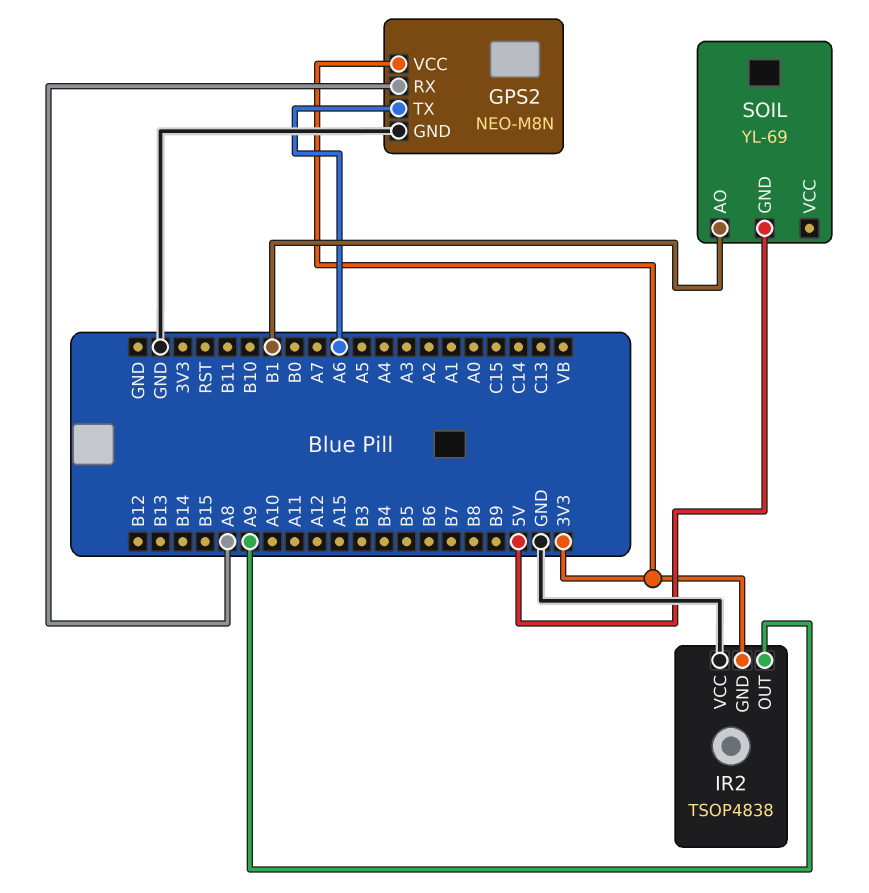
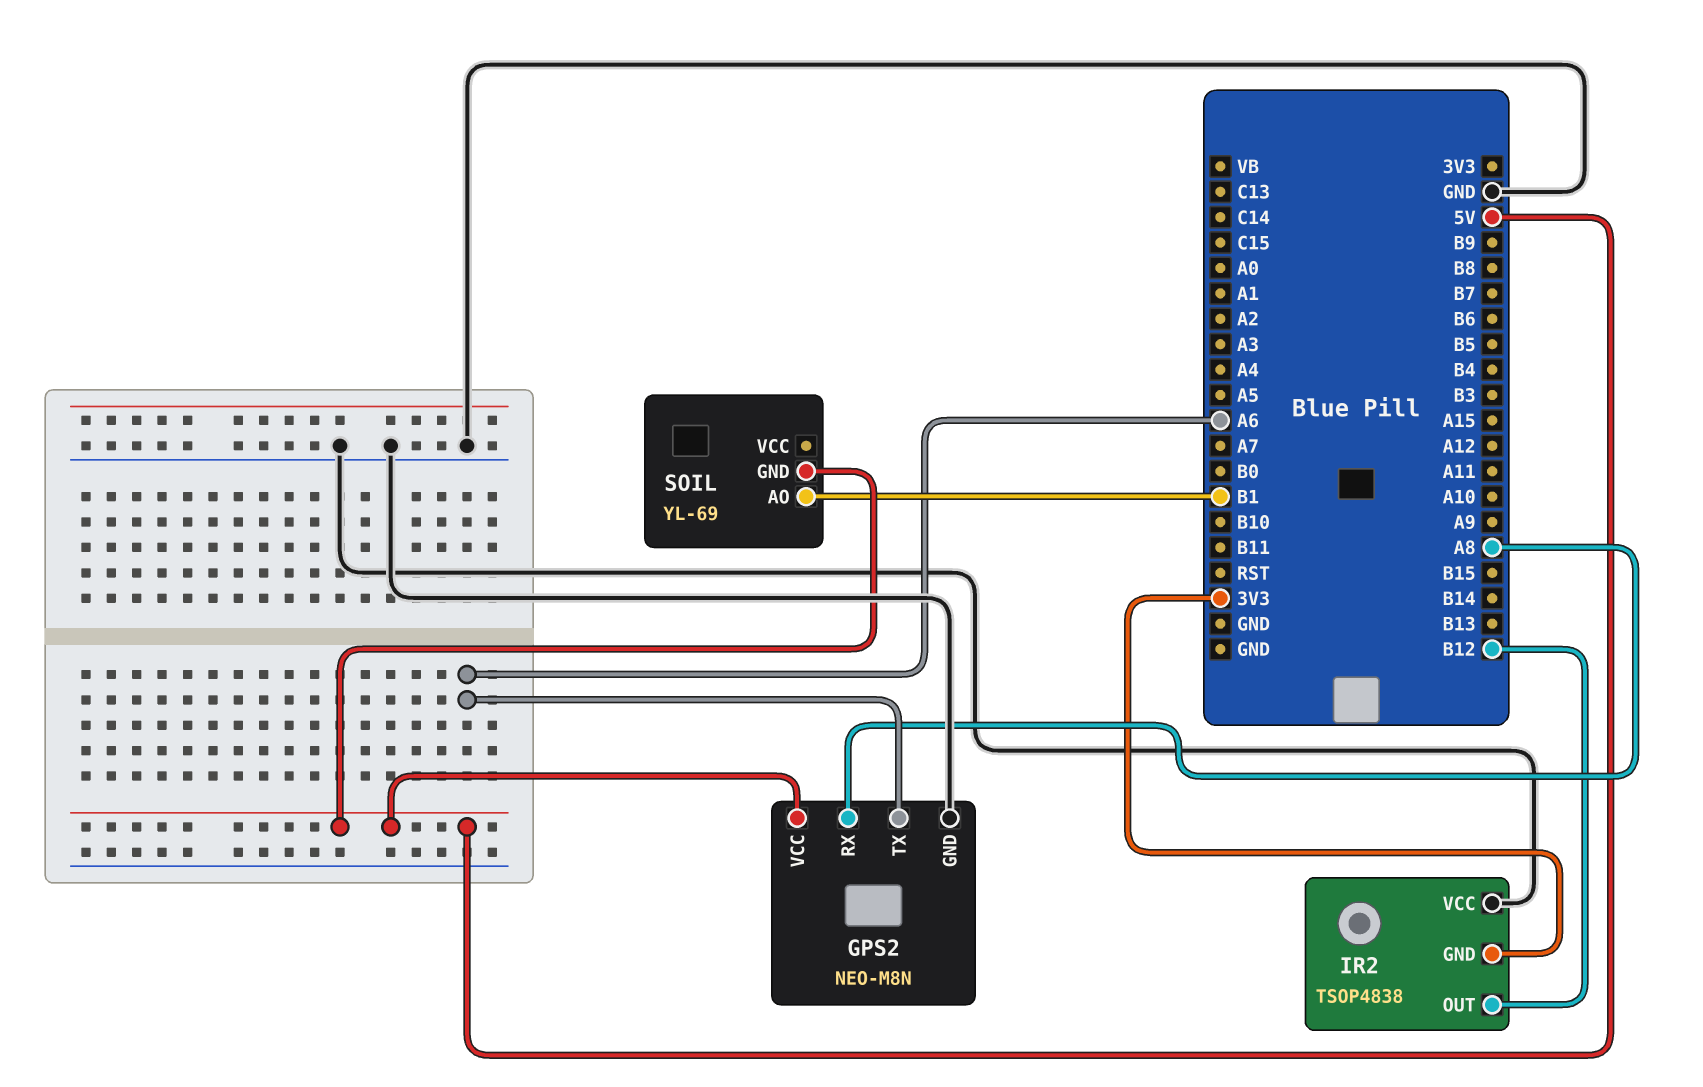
GPS2 pin VCC: 3V3 -> 5V
IR2 pin OUT: A9 -> B12

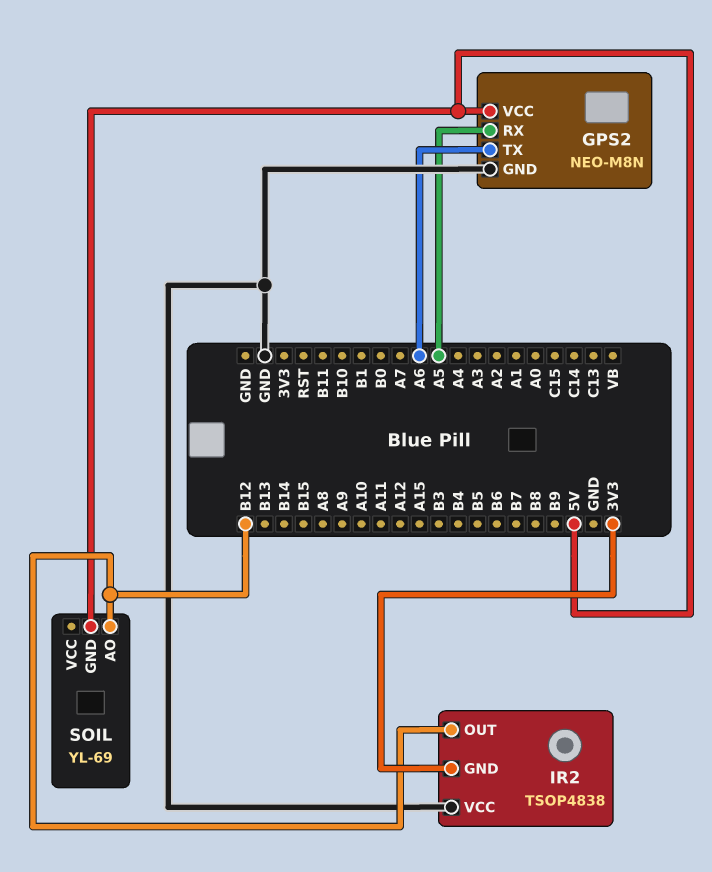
GPS2 pin RX: A8 -> A5
SOIL pin AO: B1 -> B12

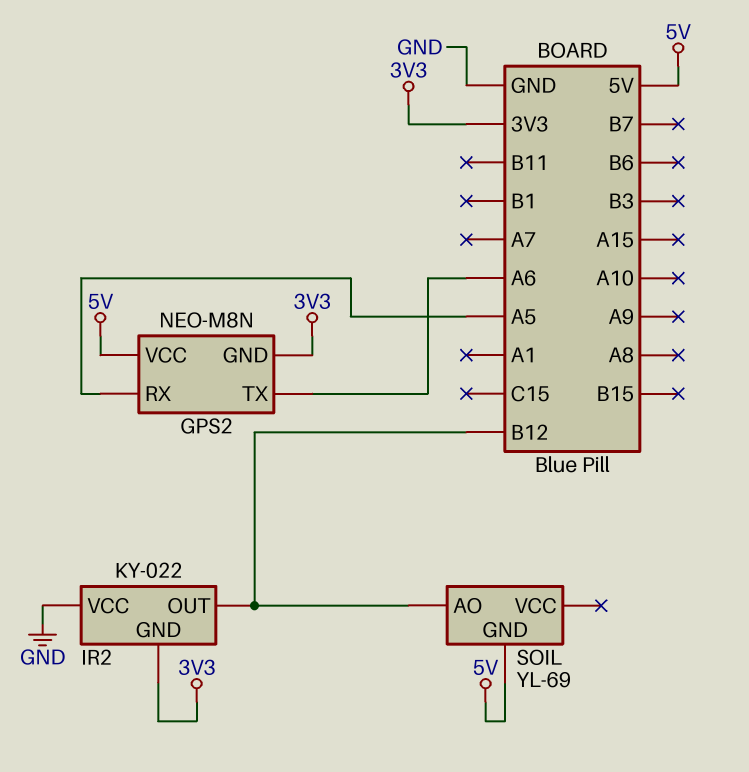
GPS2 pin GND: GND -> 3V3
IR2: TSOP4838 -> KY-022

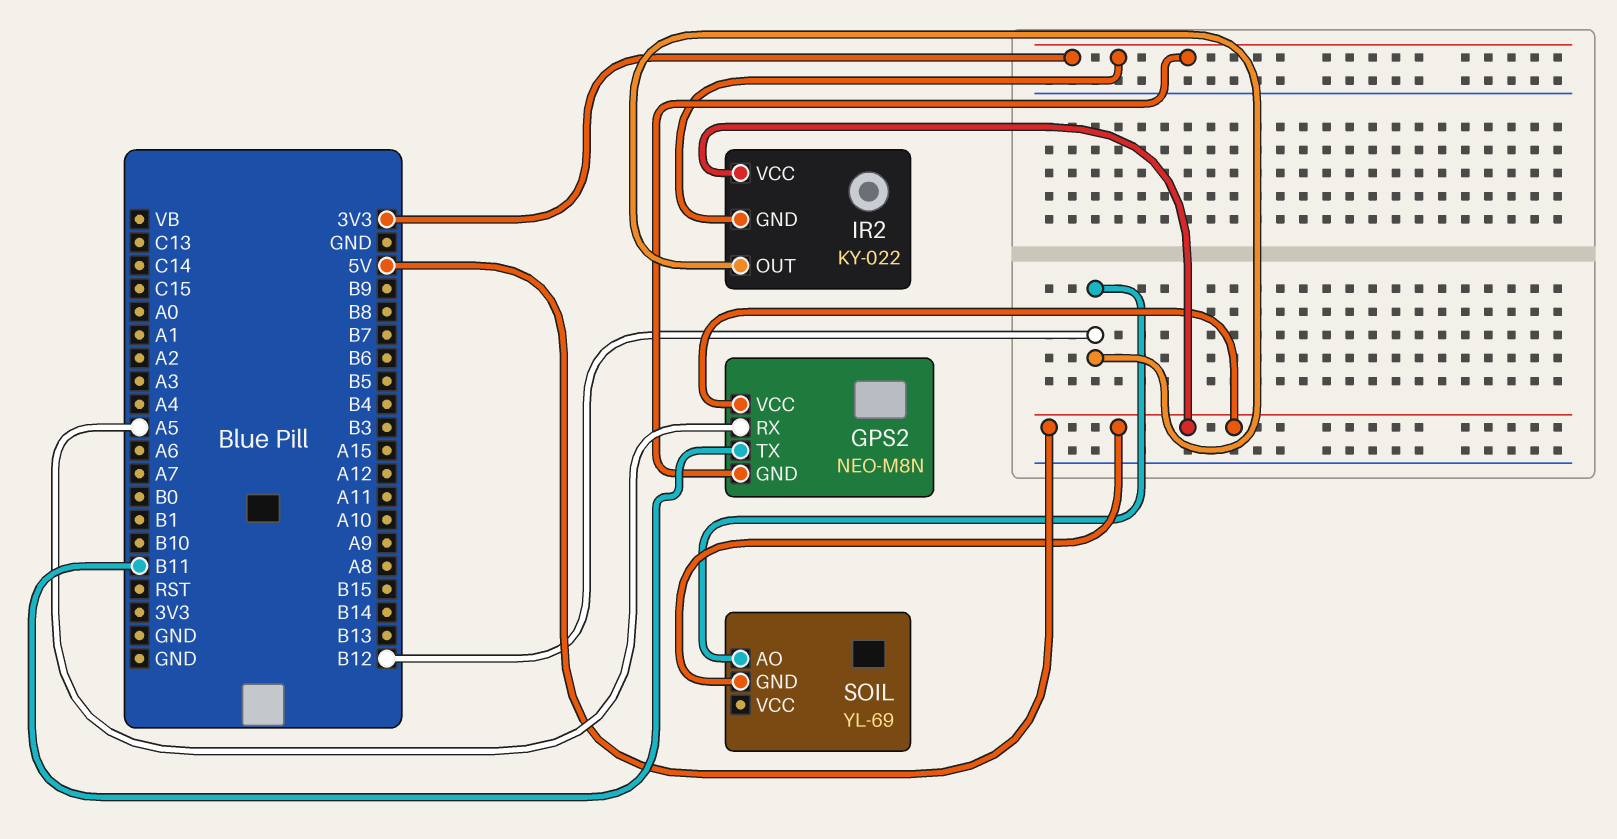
GPS2 pin TX: A6 -> B11
IR2 pin VCC: GND -> 5V

